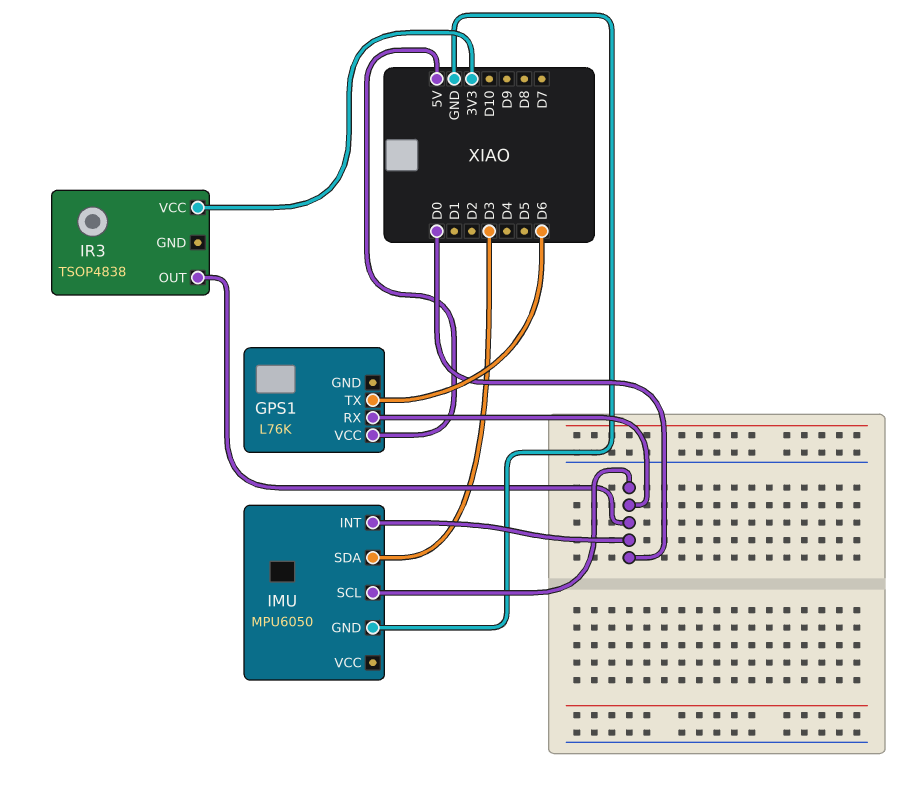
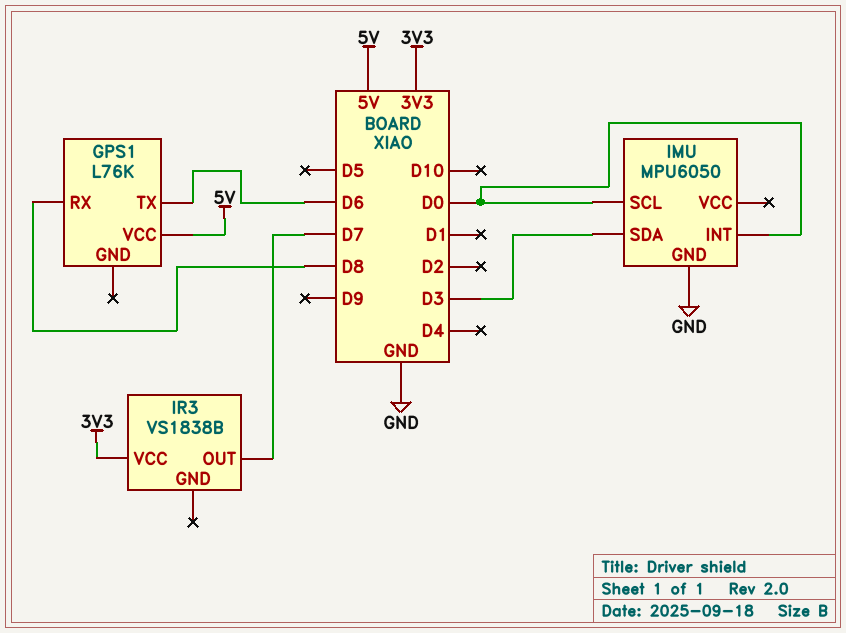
GPS1 pin RX: D0 -> D8
IR3: TSOP4838 -> VS1838B
IR3 pin OUT: D0 -> D7

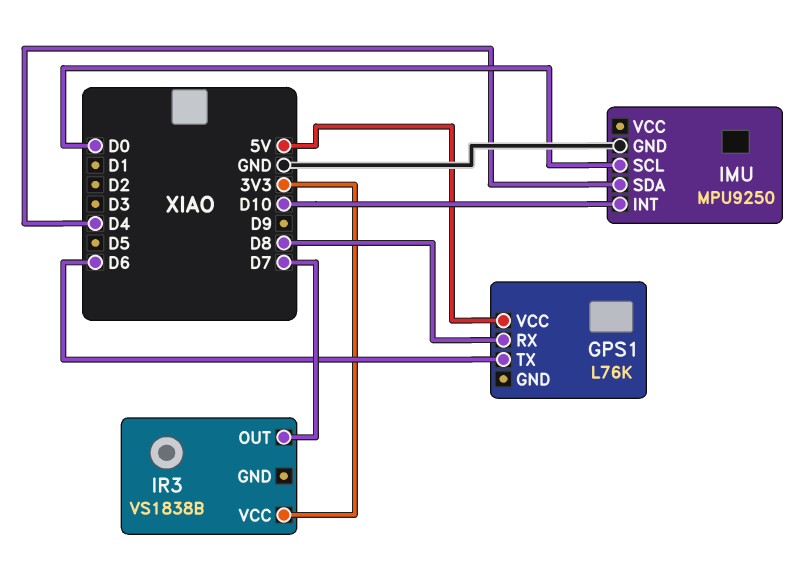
IMU: MPU6050 -> MPU9250
IMU pin INT: D0 -> D10
IMU pin SDA: D3 -> D4

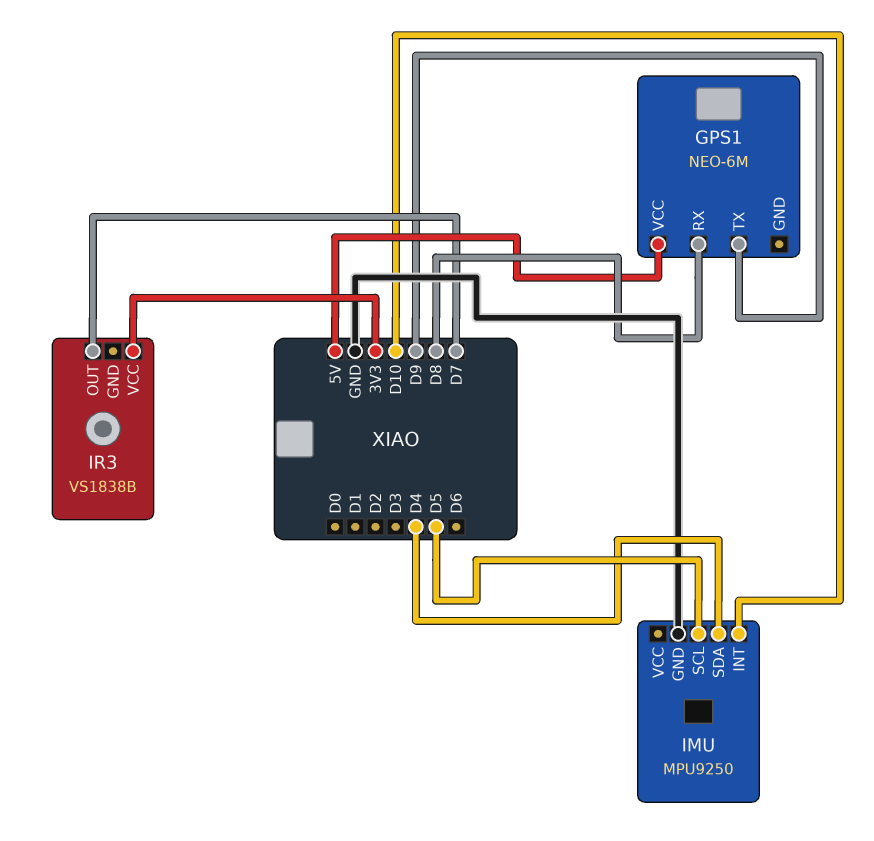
GPS1: L76K -> NEO-6M
GPS1 pin TX: D6 -> D9
IMU pin SCL: D0 -> D5

